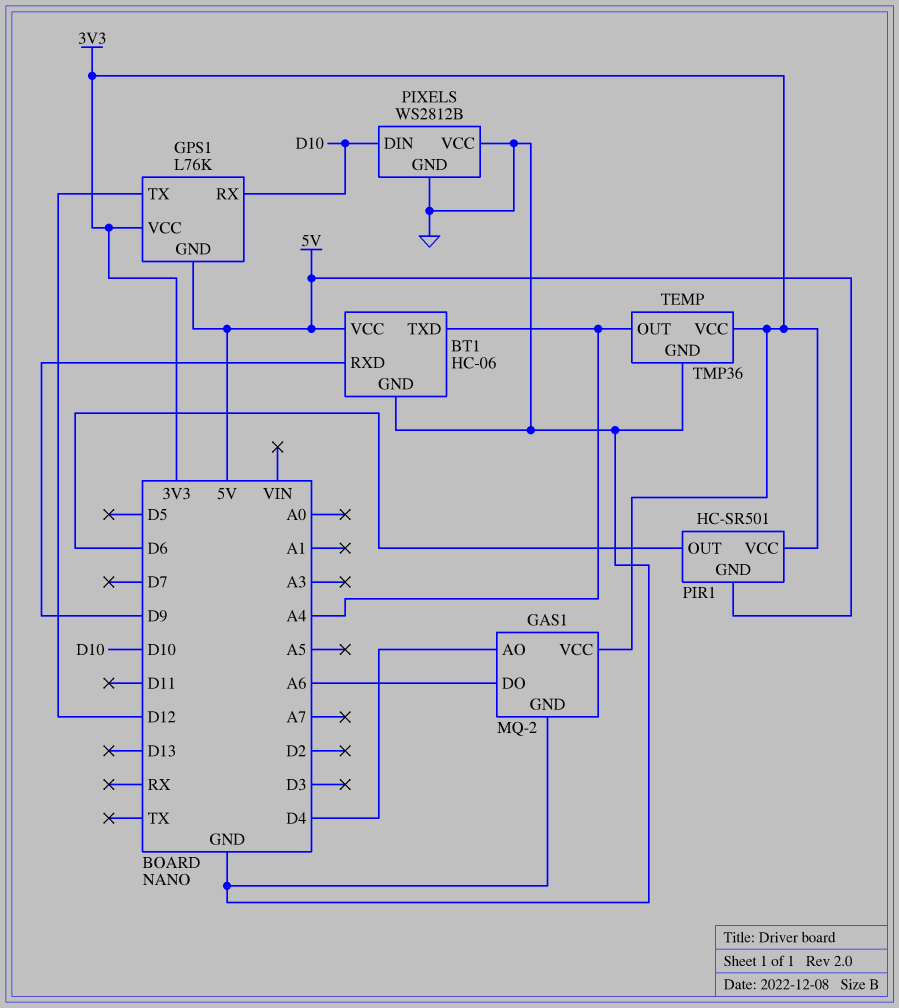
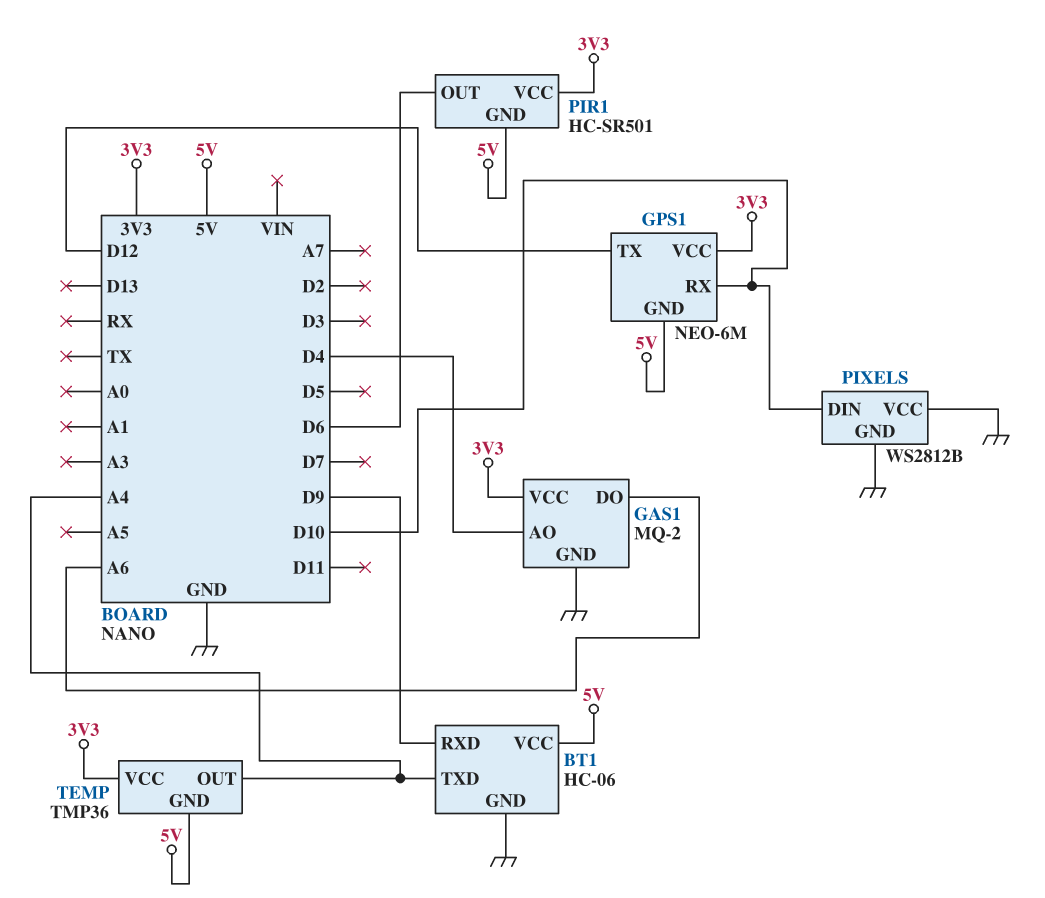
GPS1: L76K -> NEO-6M
TEMP pin GND: GND -> 5V

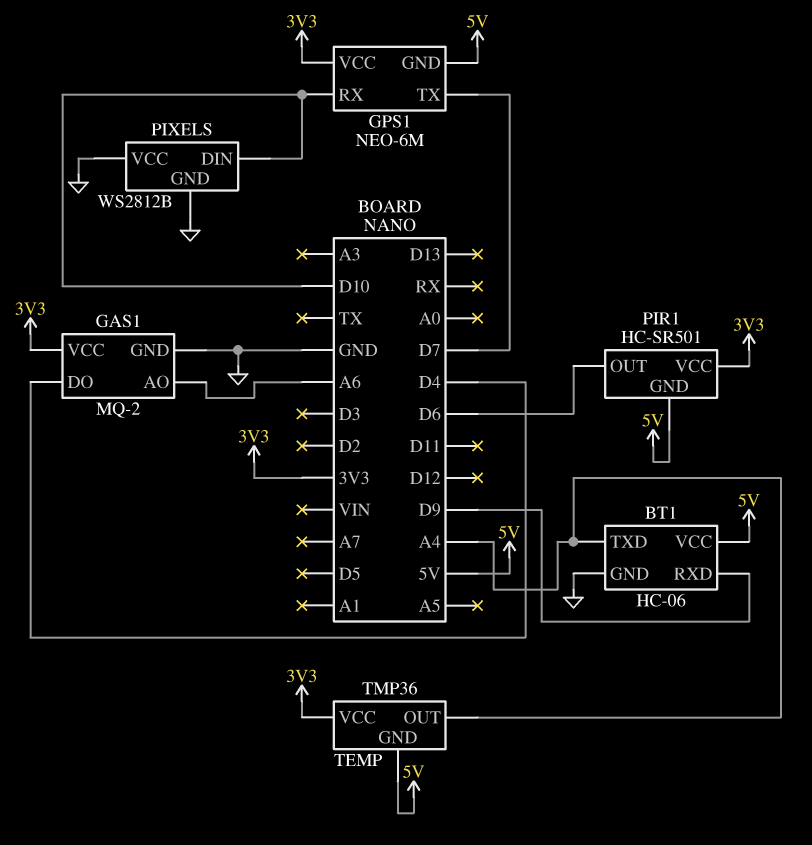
GAS1 pin AO: D4 -> A6
GAS1 pin DO: A6 -> D4
GPS1 pin TX: D12 -> D7

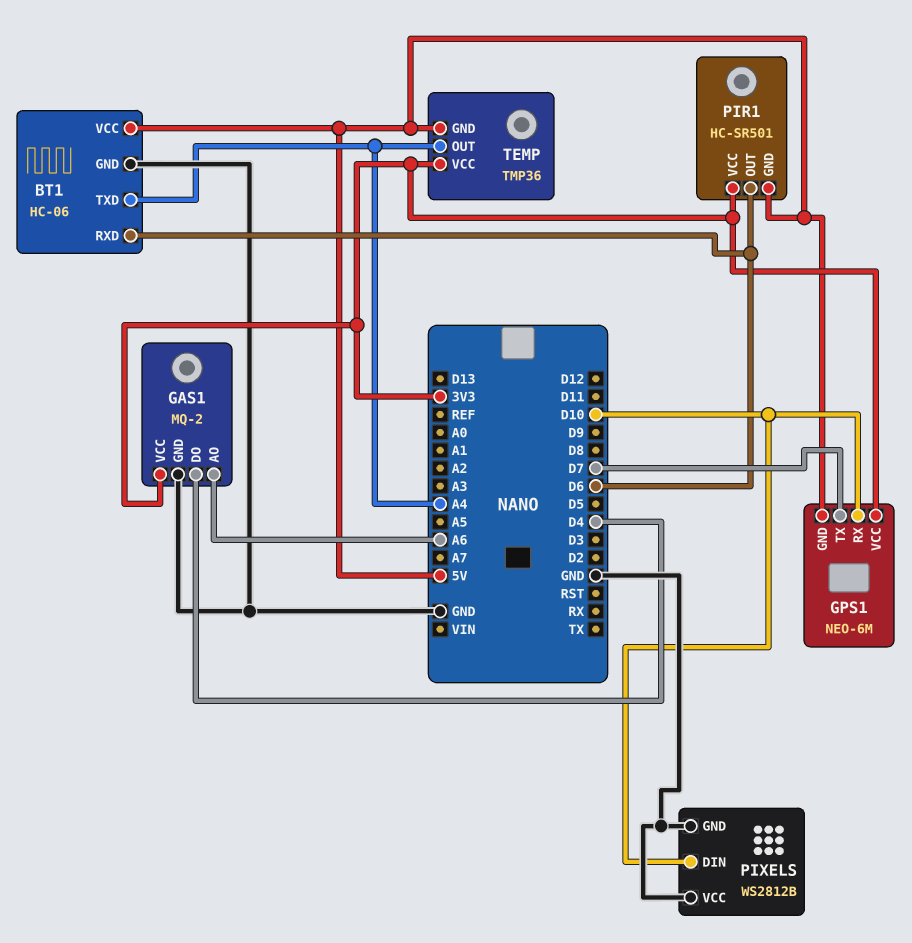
BT1 pin RXD: D9 -> D6

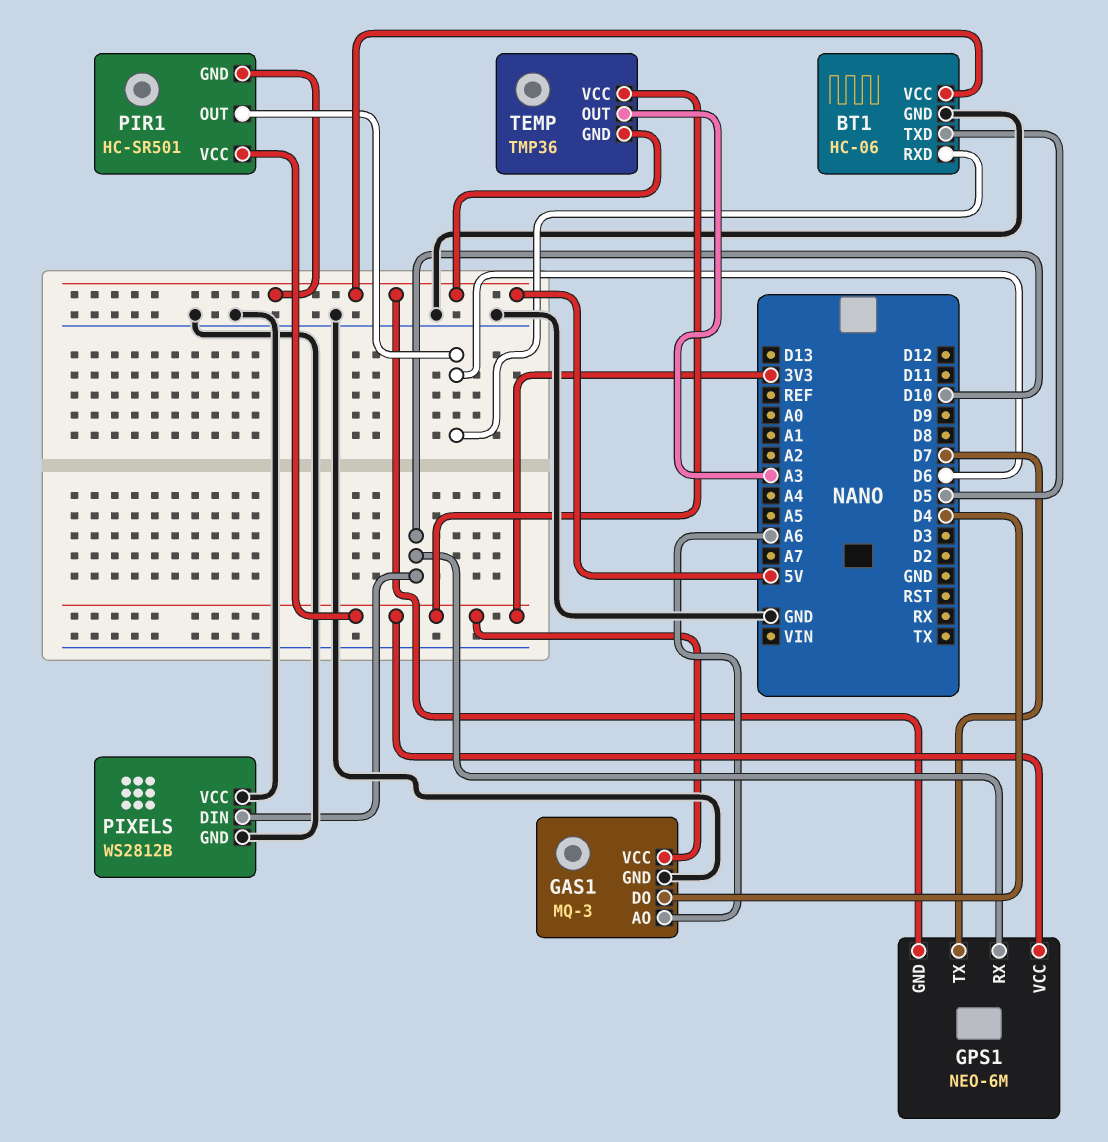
BT1 pin TXD: A4 -> D5
GAS1: MQ-2 -> MQ-3
TEMP pin OUT: A4 -> A3

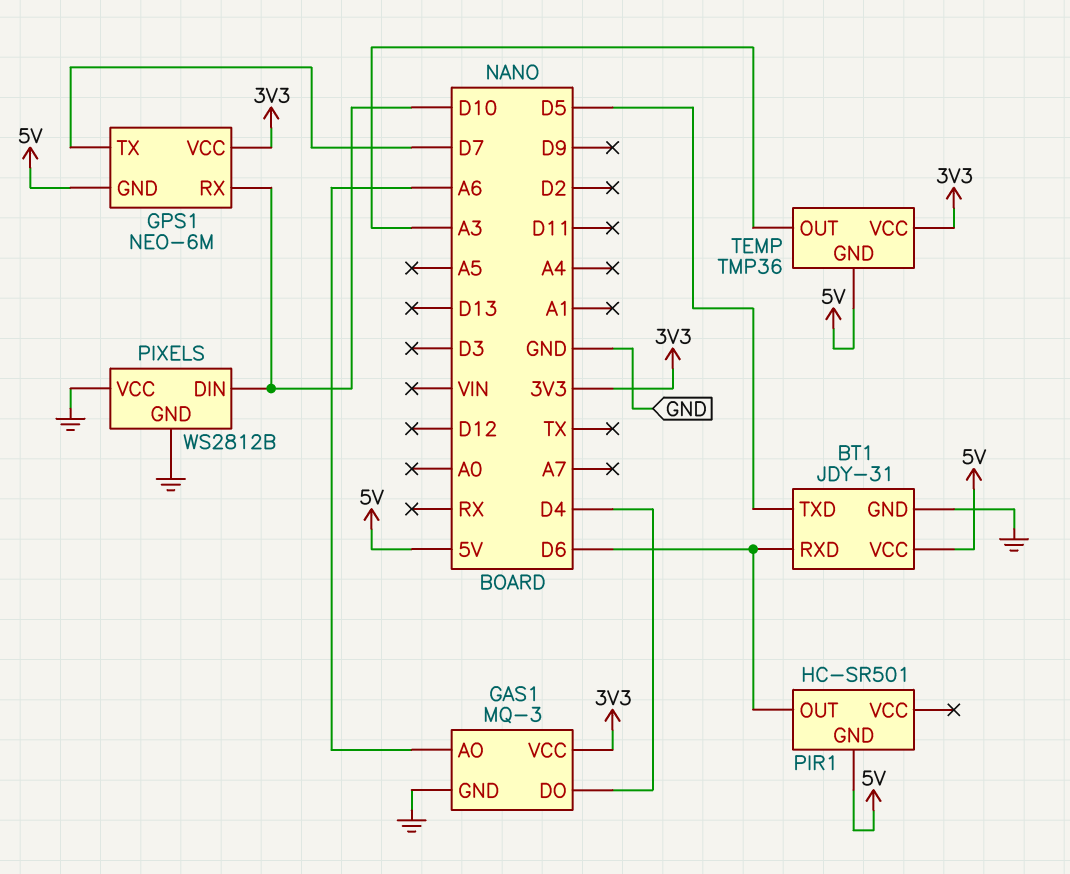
BT1: HC-06 -> JDY-31
PIR1 pin VCC: 3V3 -> none

